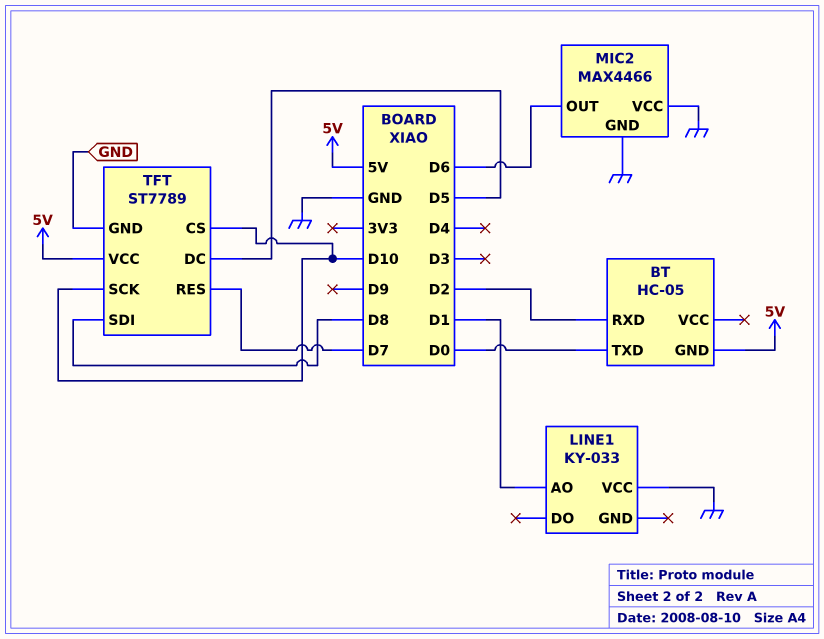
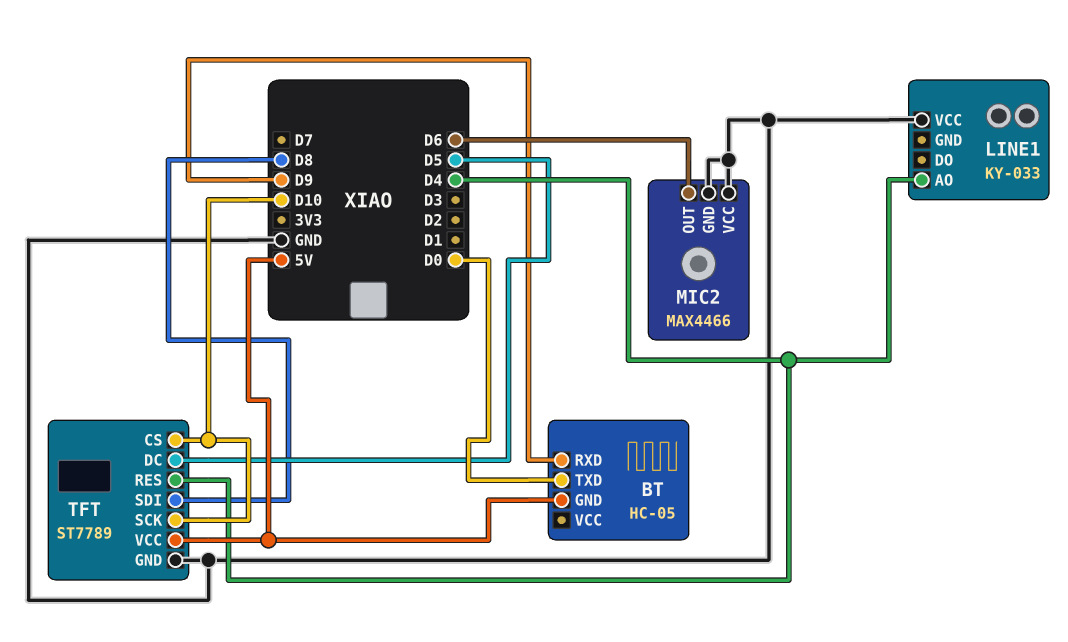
BT pin RXD: D2 -> D9
LINE1 pin AO: D1 -> D4
TFT pin RES: D7 -> D4

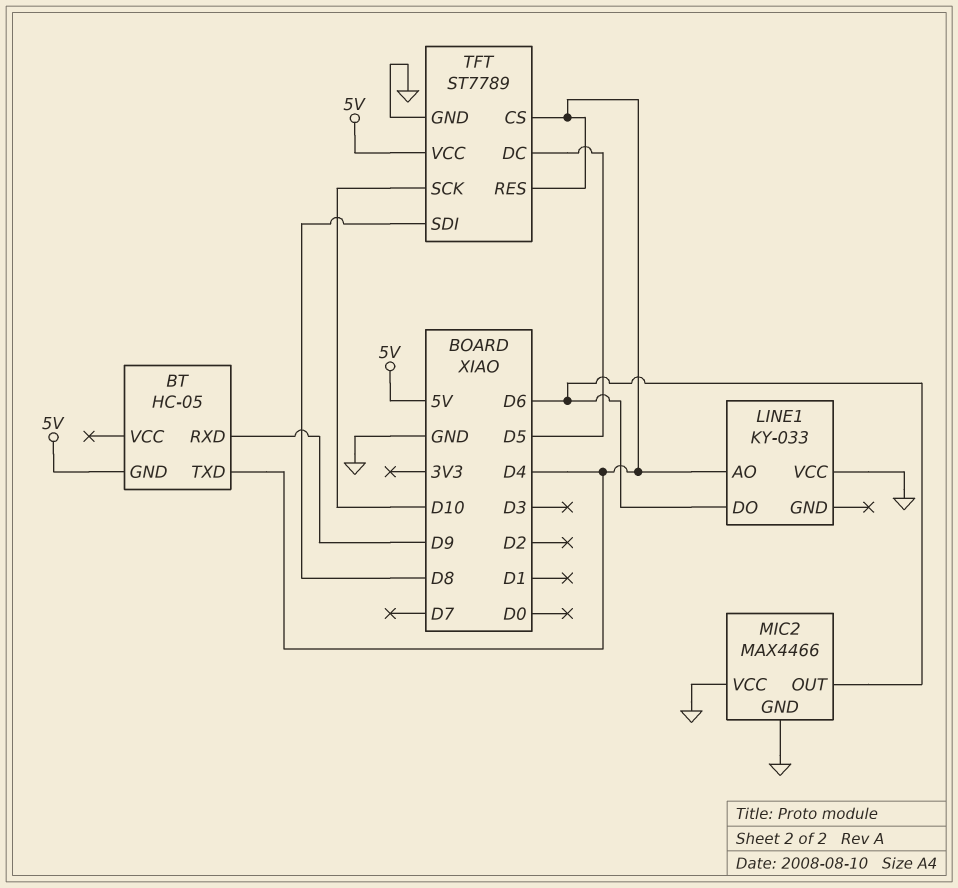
BT pin TXD: D0 -> D4
LINE1 pin DO: none -> D6
TFT pin CS: D10 -> D4

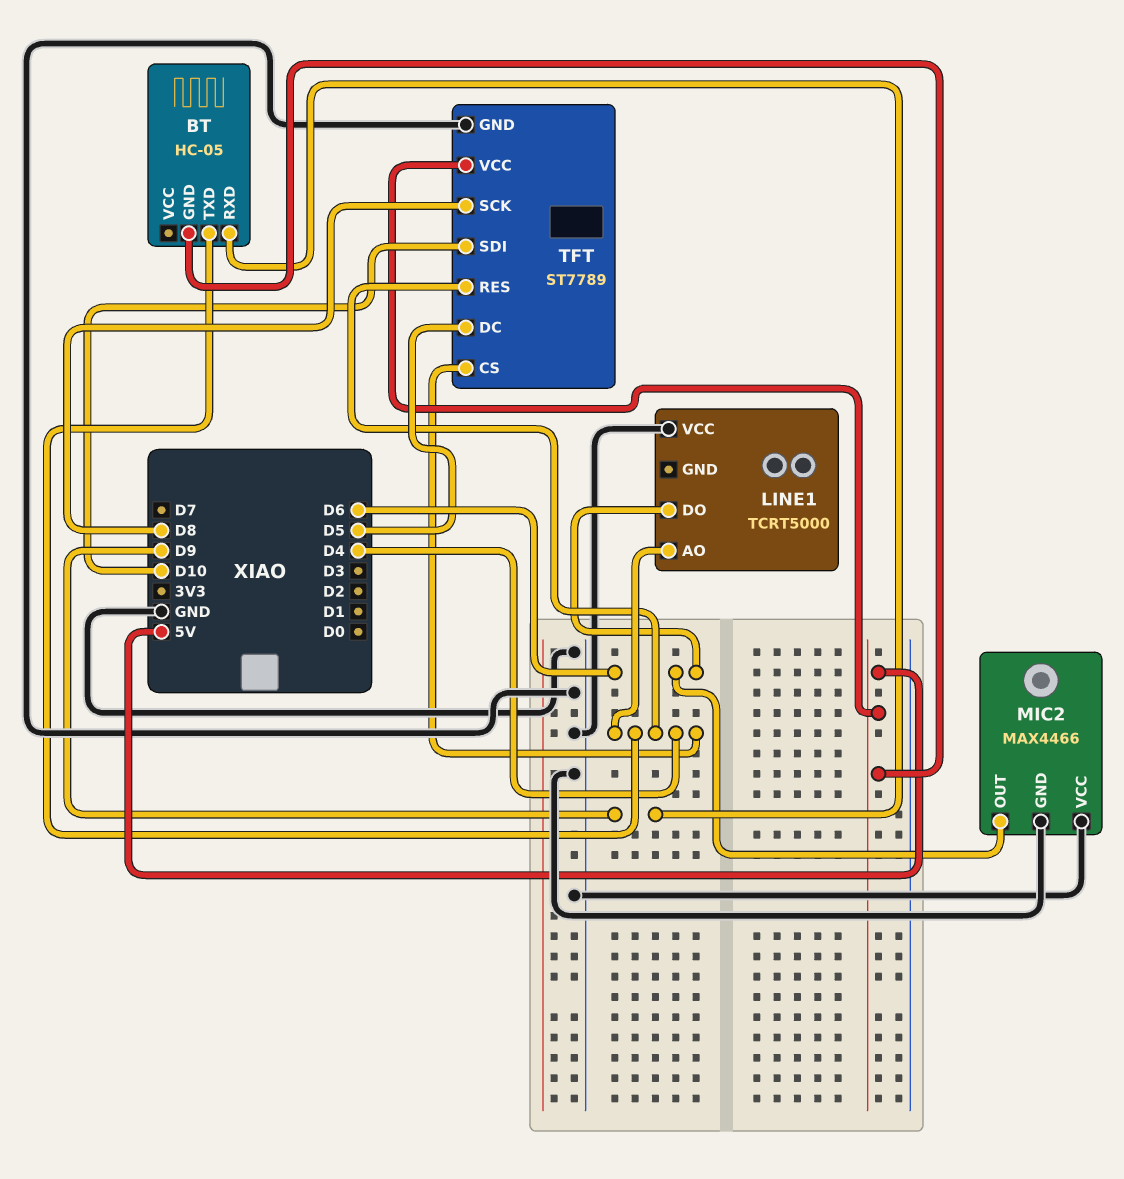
LINE1: KY-033 -> TCRT5000
TFT pin SCK: D10 -> D8
TFT pin SDI: D8 -> D10

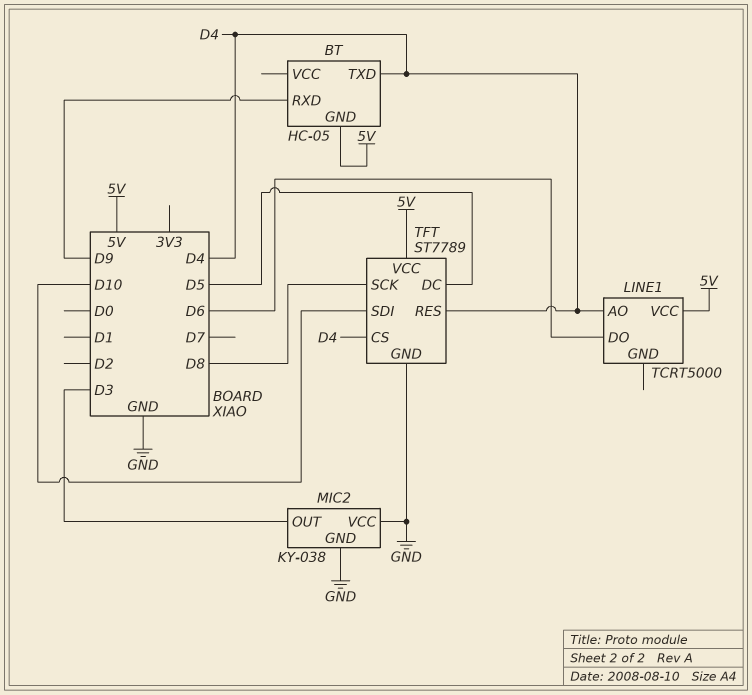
LINE1 pin VCC: GND -> 5V
MIC2: MAX4466 -> KY-038
MIC2 pin OUT: D6 -> D3

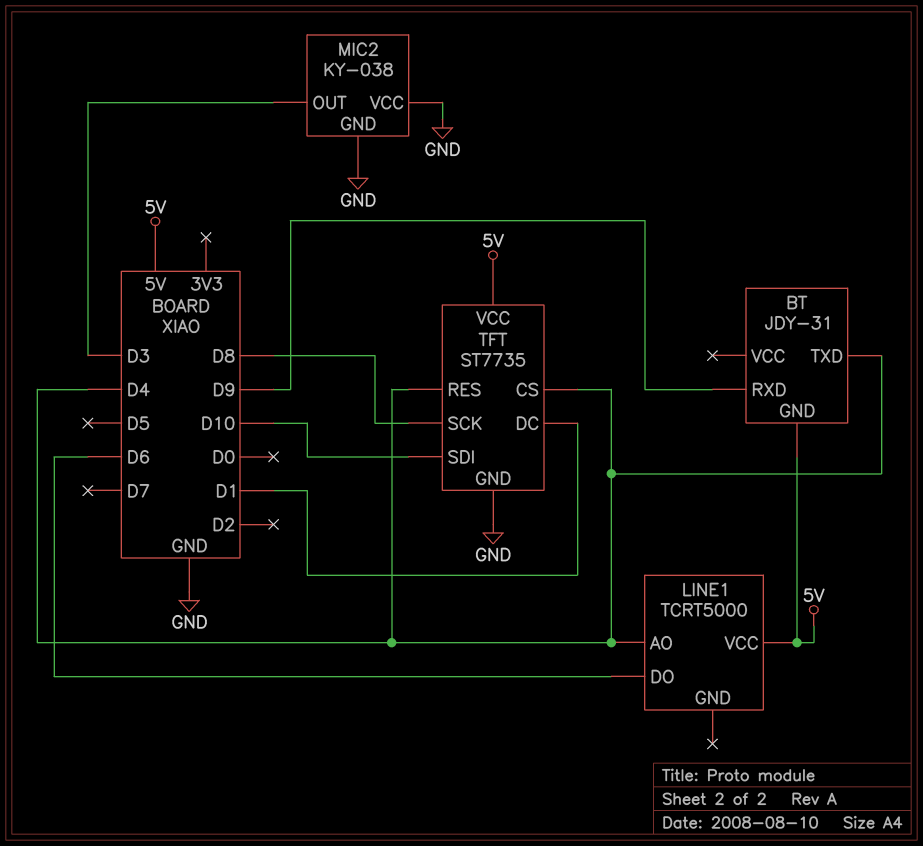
BT: HC-05 -> JDY-31
TFT: ST7789 -> ST7735
TFT pin DC: D5 -> D1

